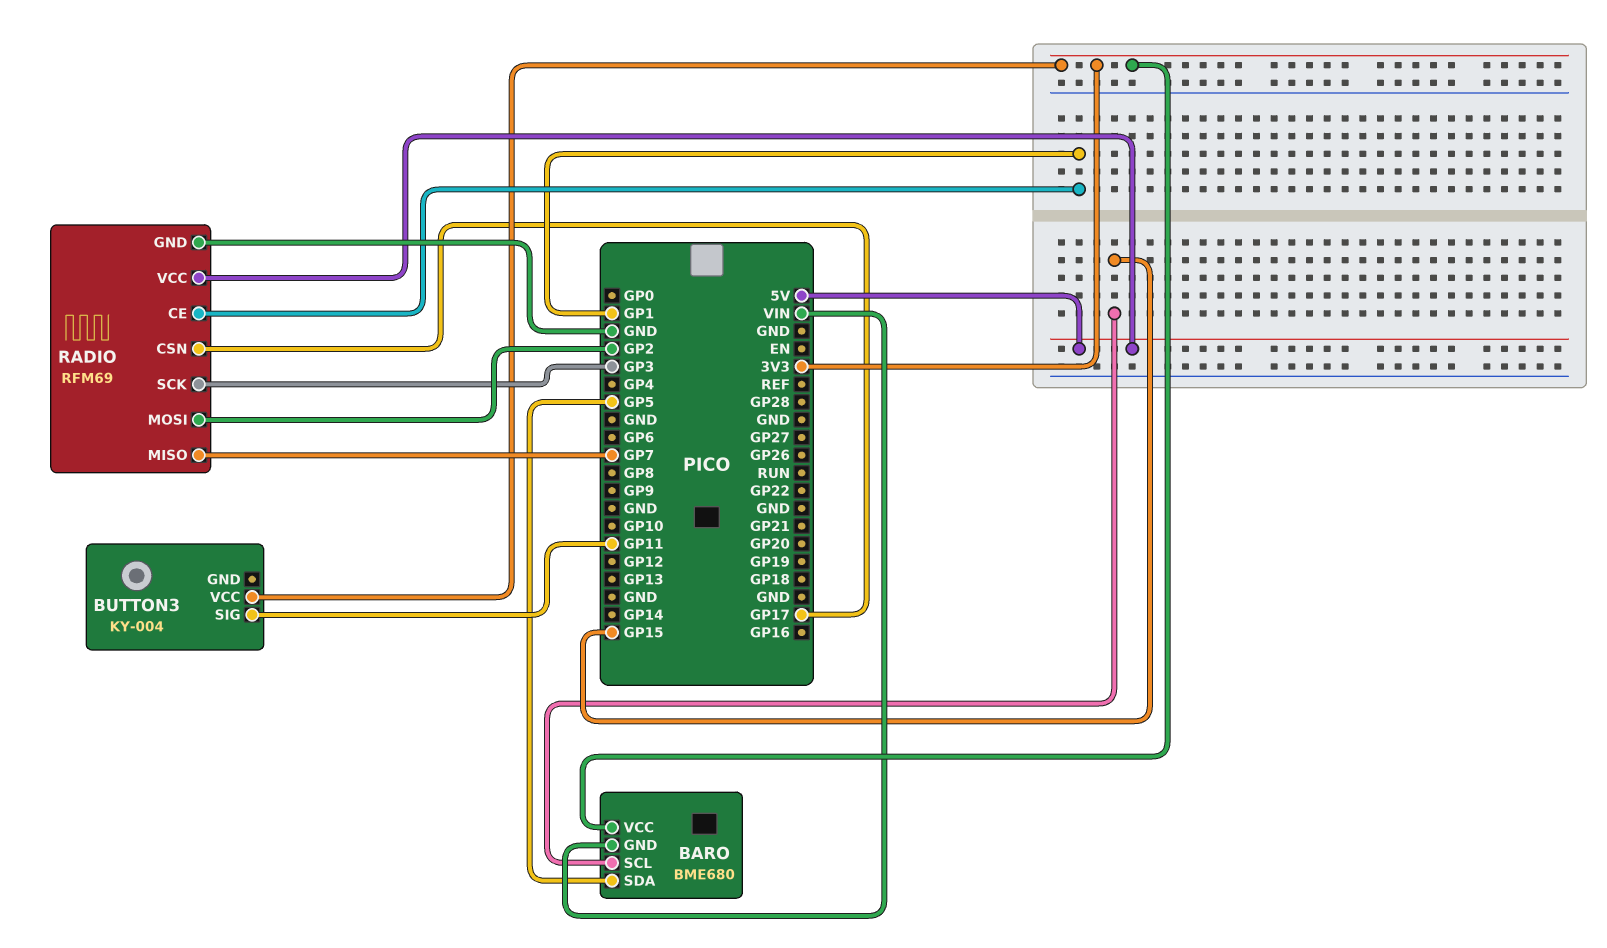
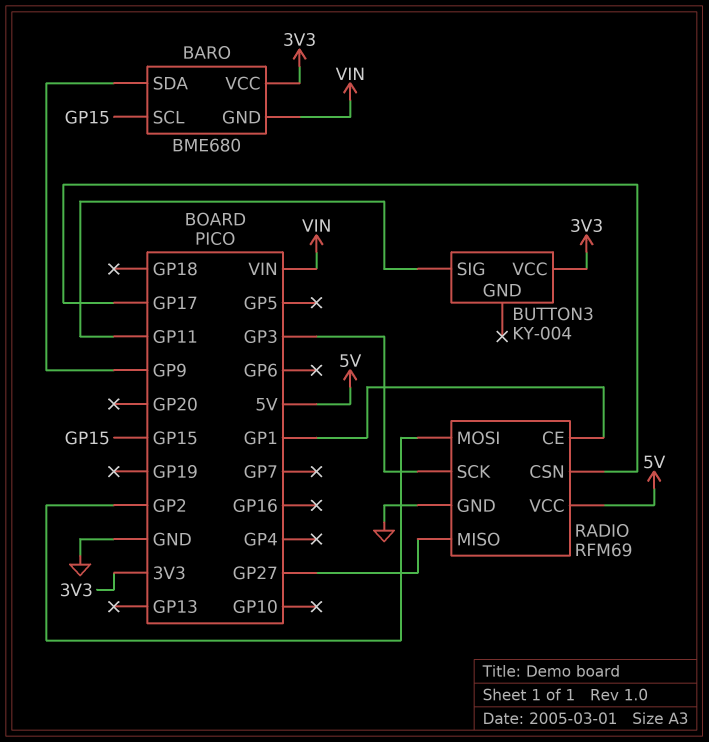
BARO pin SDA: GP5 -> GP9
RADIO pin MISO: GP7 -> GP27

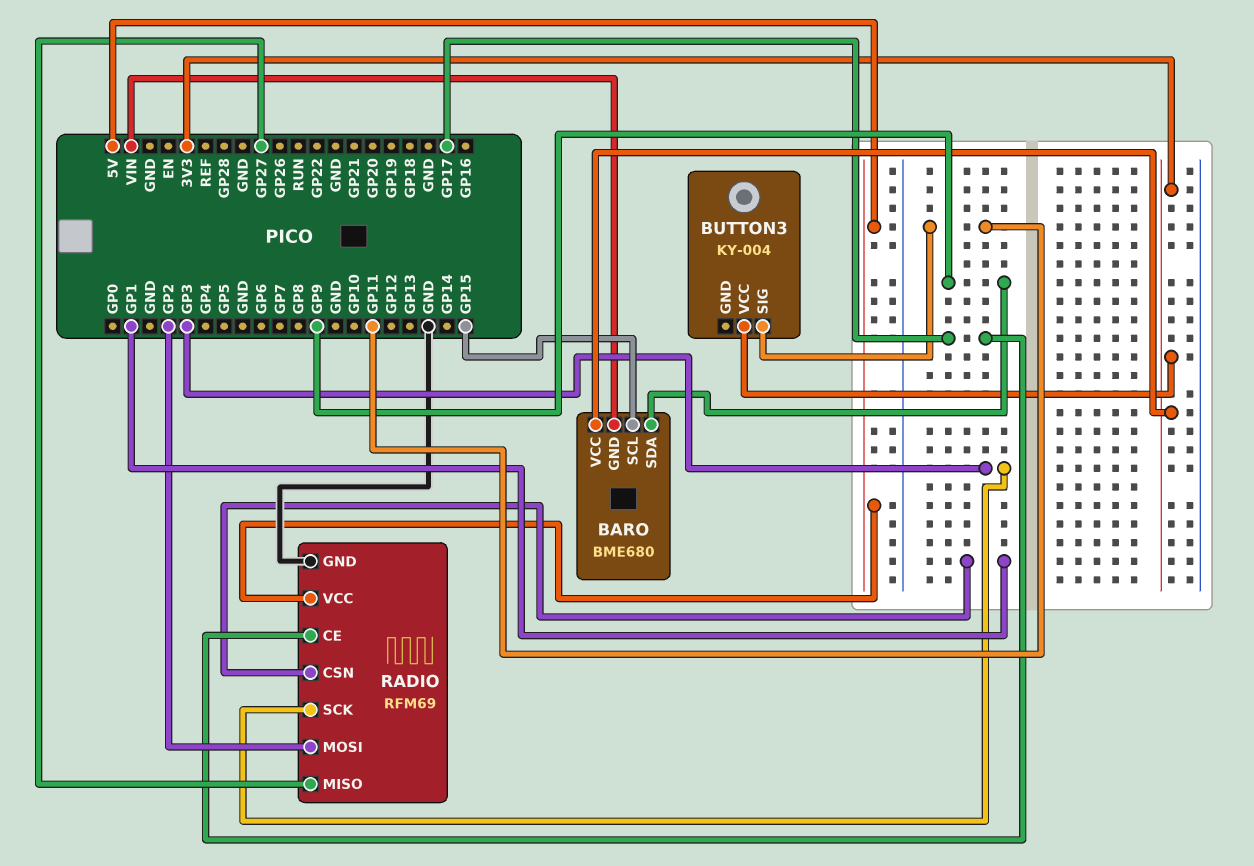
RADIO pin CE: GP1 -> GP17
RADIO pin CSN: GP17 -> GP1

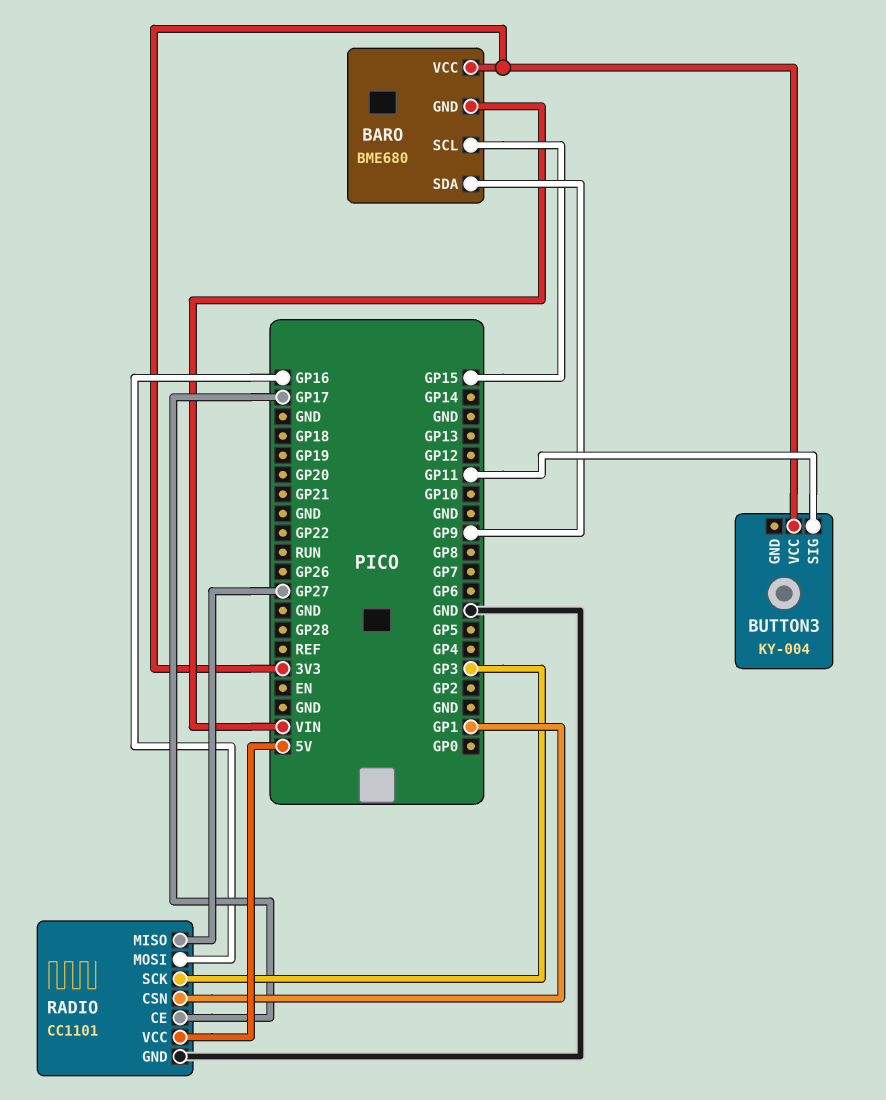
RADIO: RFM69 -> CC1101
RADIO pin MOSI: GP2 -> GP16

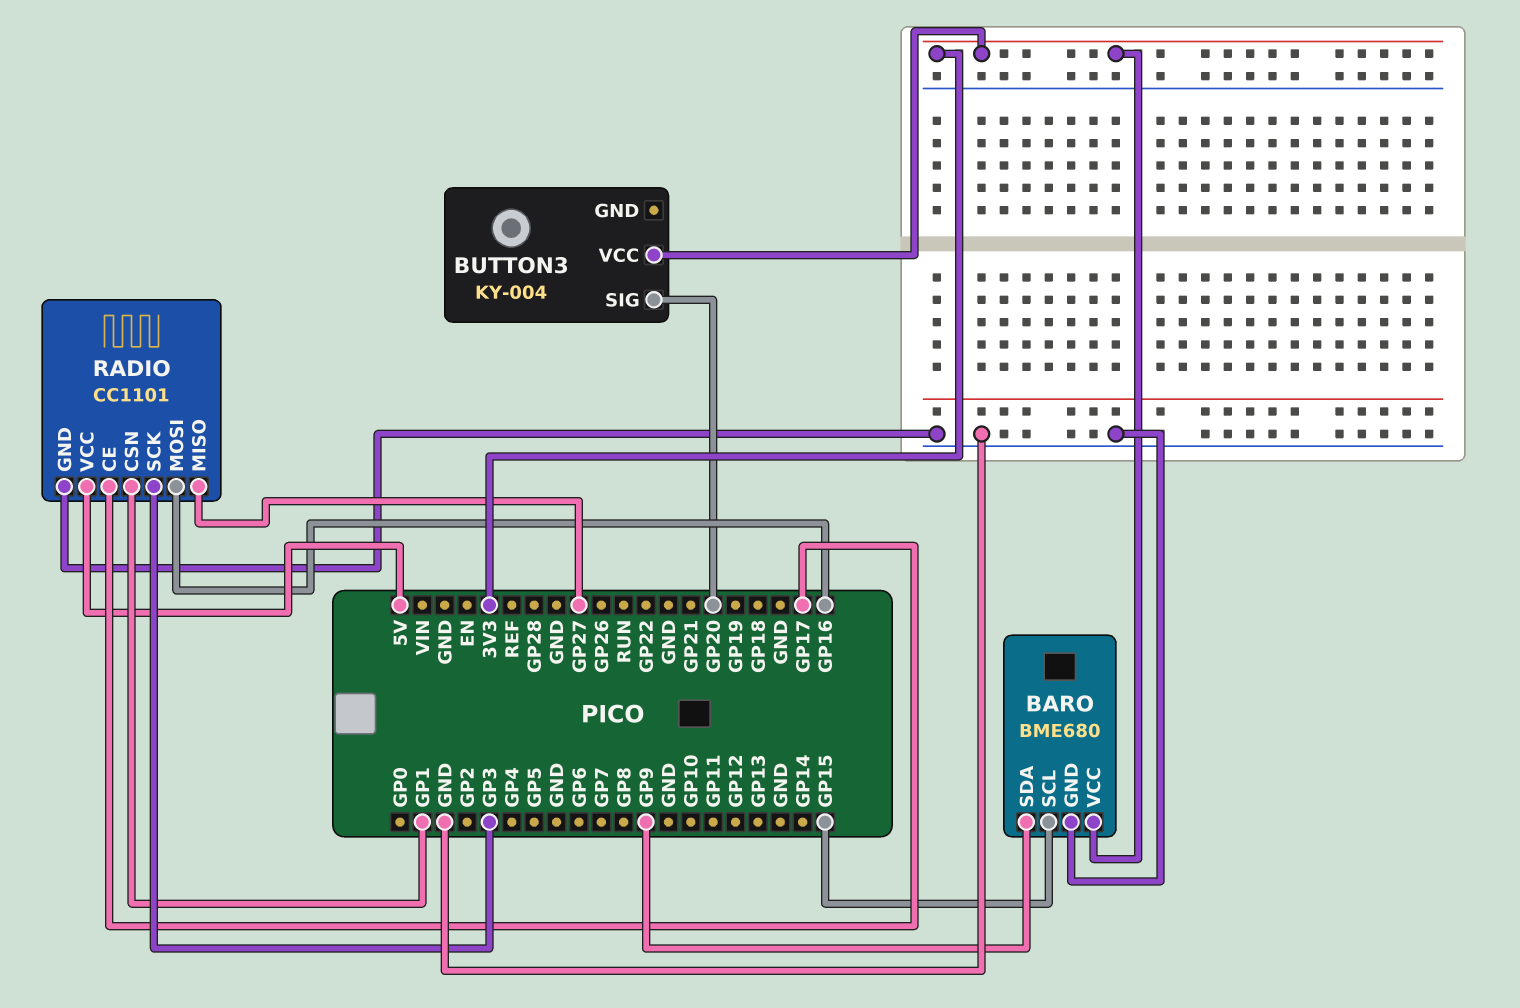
BARO pin GND: VIN -> GND
BUTTON3 pin SIG: GP11 -> GP20

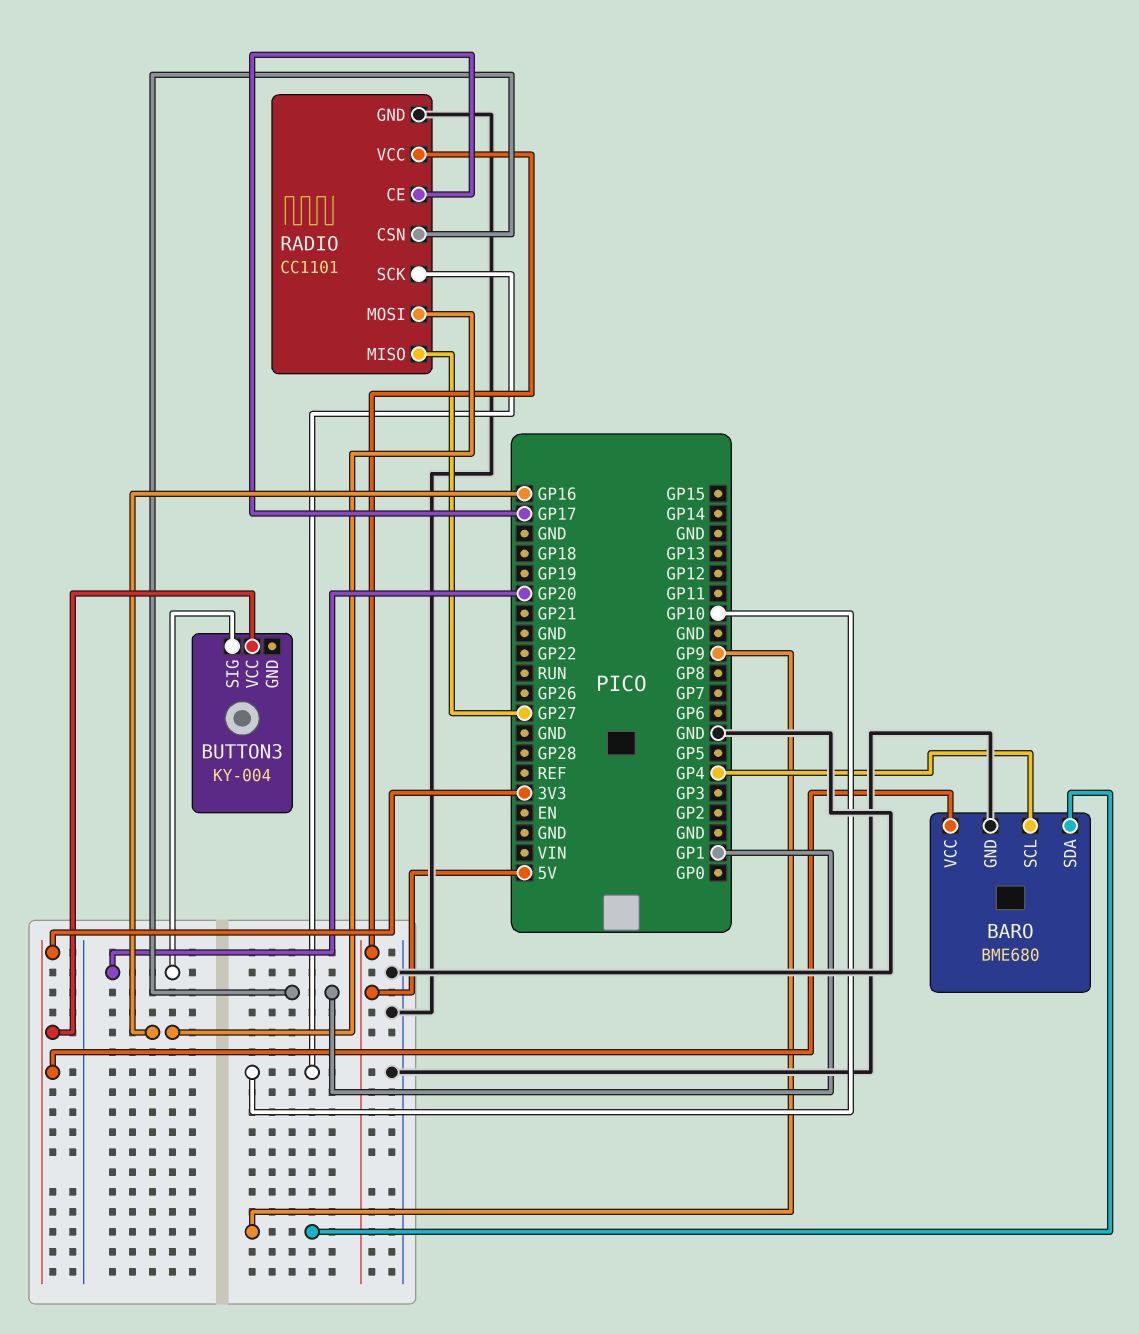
BARO pin SCL: GP15 -> GP4
RADIO pin SCK: GP3 -> GP10

